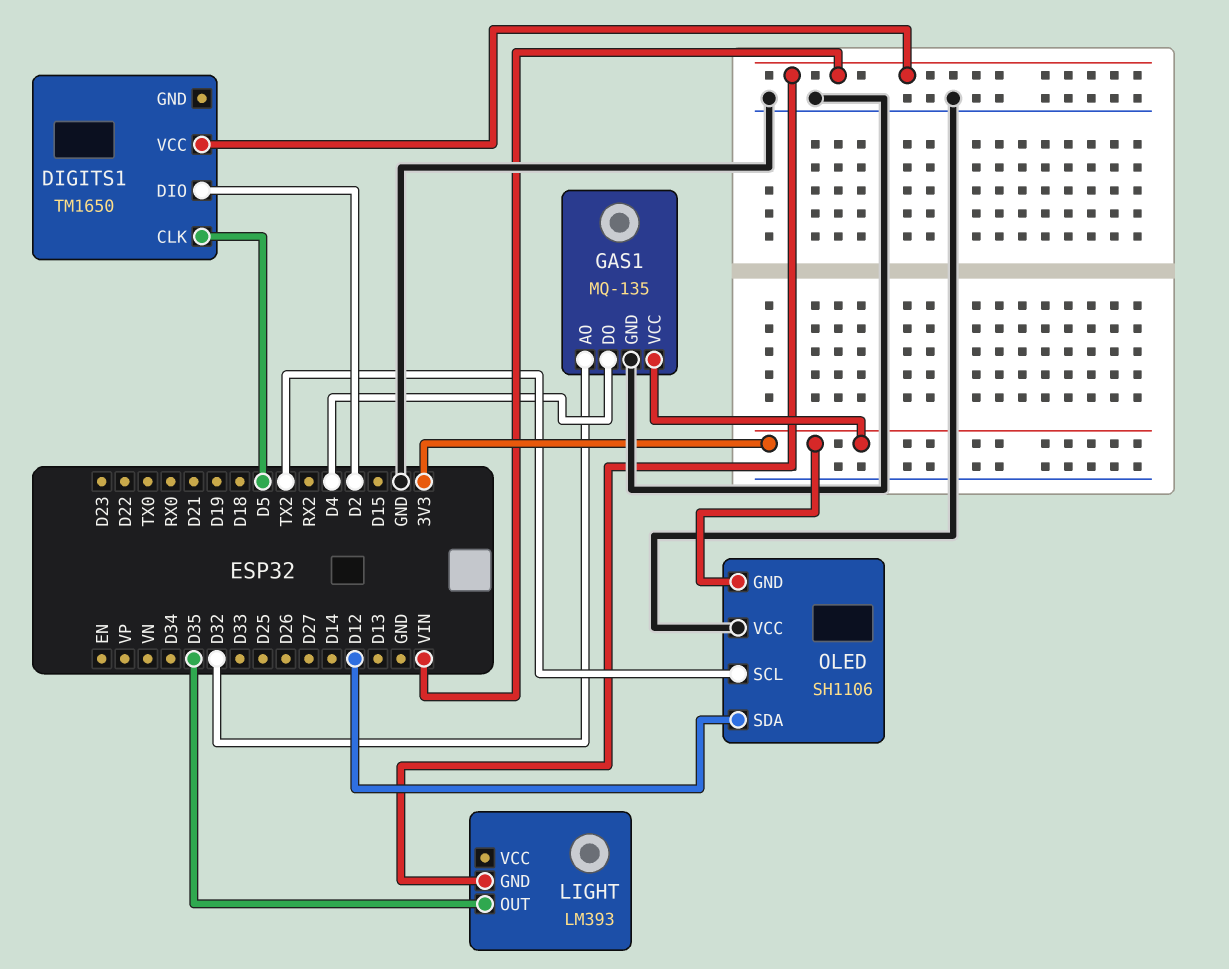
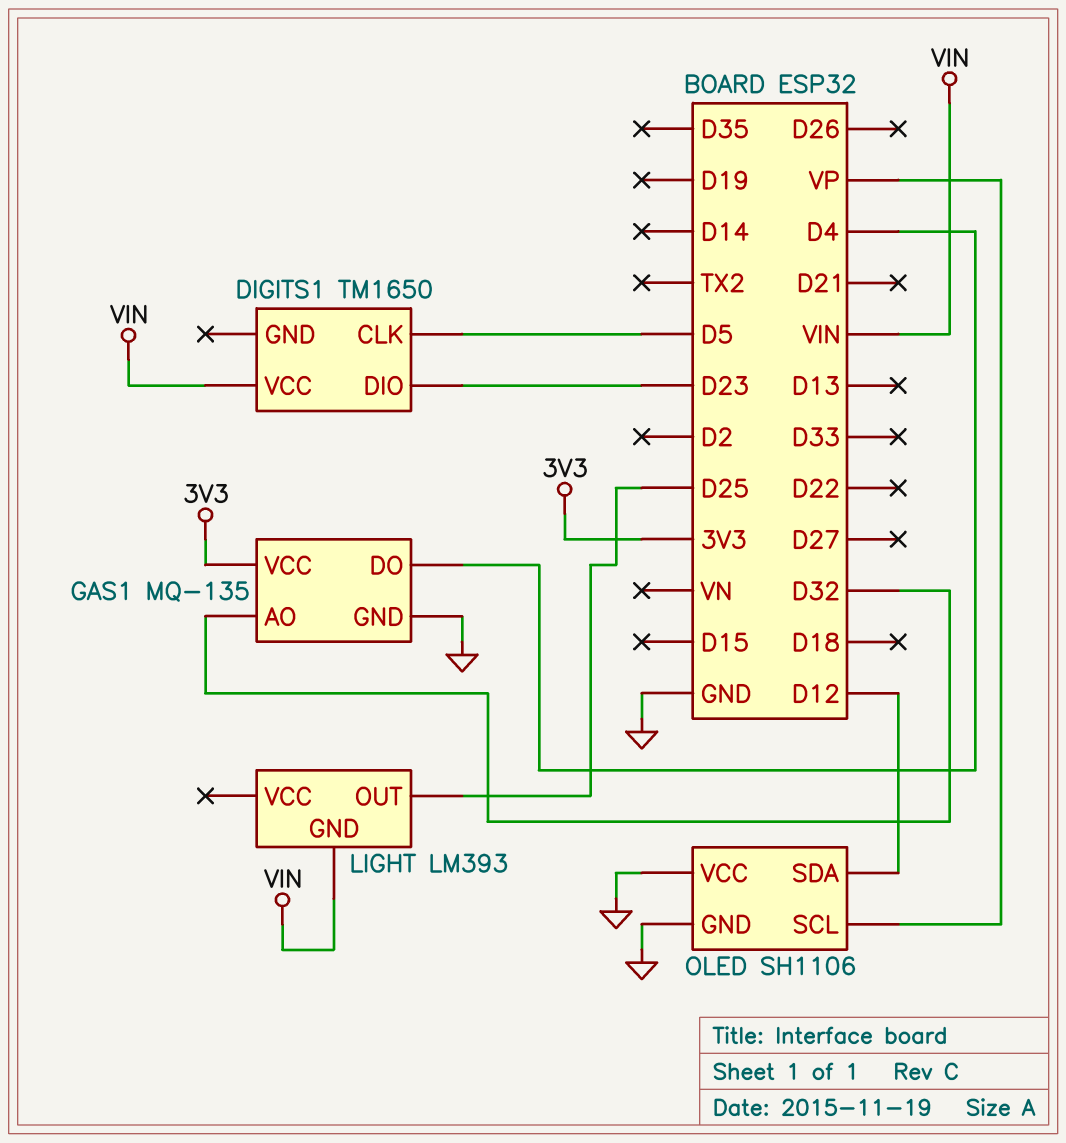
DIGITS1 pin DIO: D2 -> D23
LIGHT pin OUT: D35 -> D25
OLED pin GND: 3V3 -> GND
OLED pin SCL: TX2 -> VP

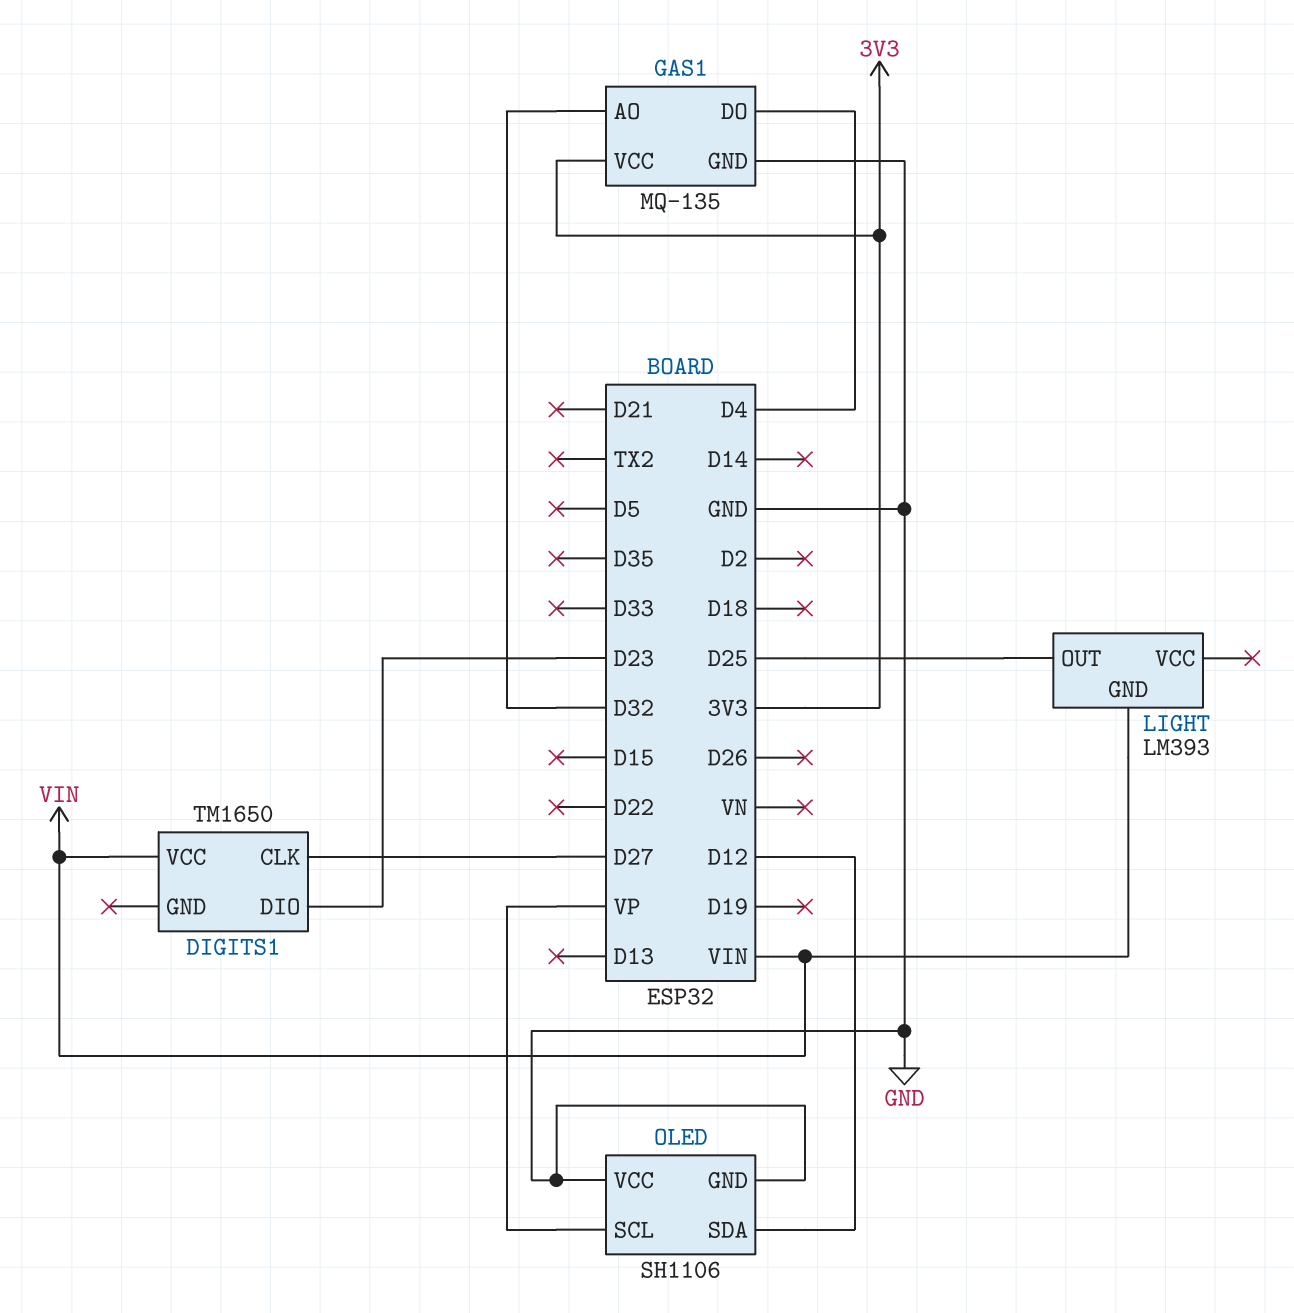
DIGITS1 pin CLK: D5 -> D27

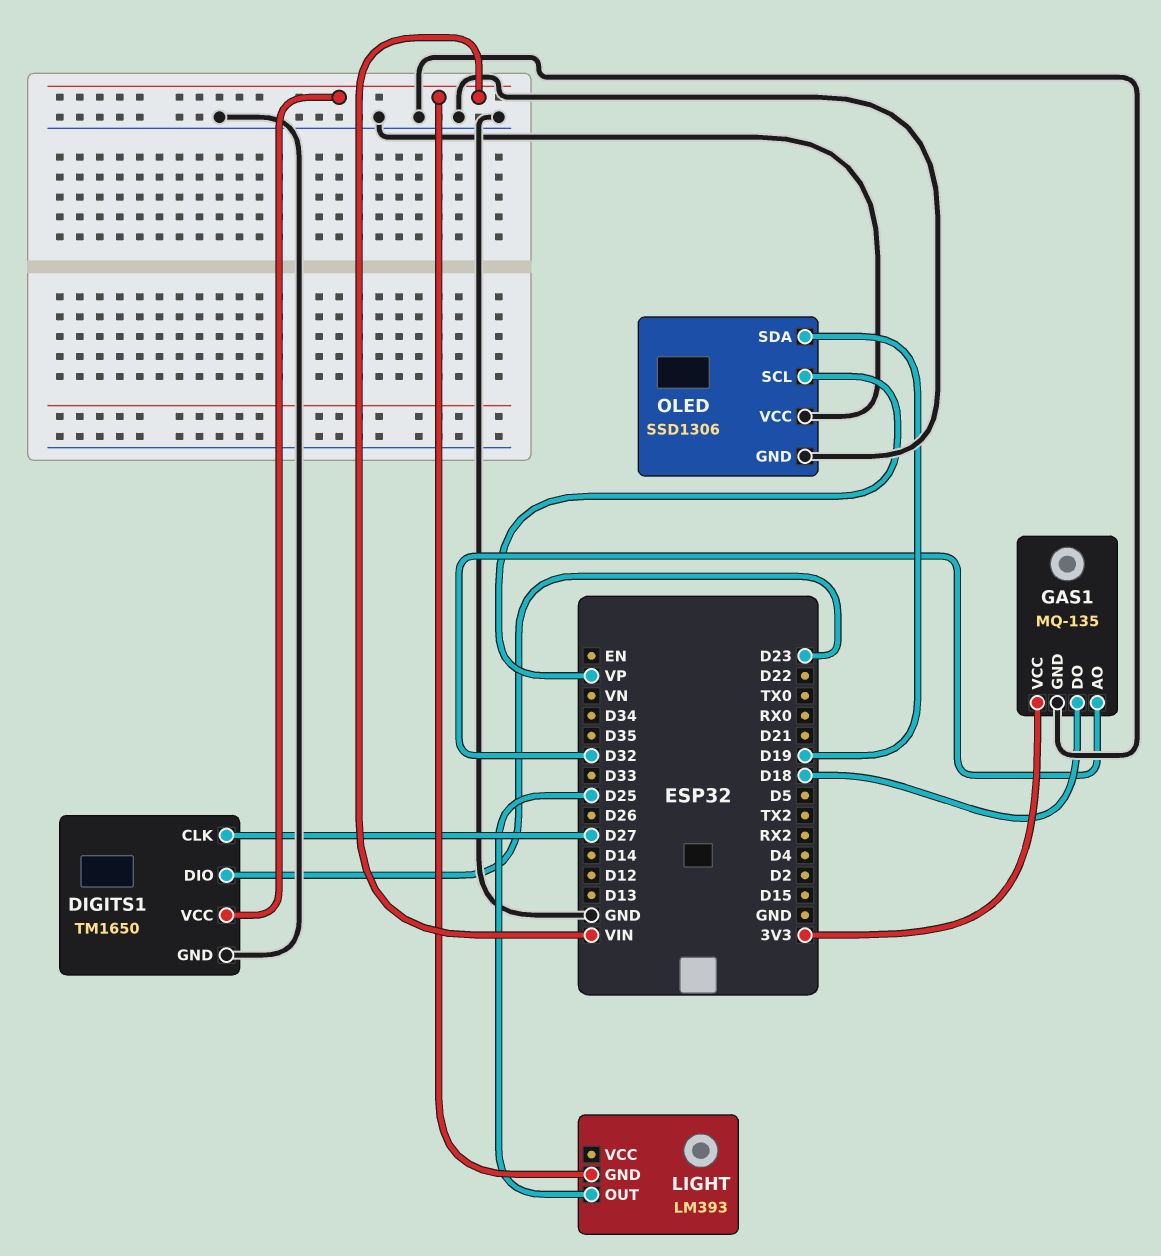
DIGITS1 pin GND: none -> GND
GAS1 pin DO: D4 -> D18
OLED: SH1106 -> SSD1306
OLED pin SDA: D12 -> D19

